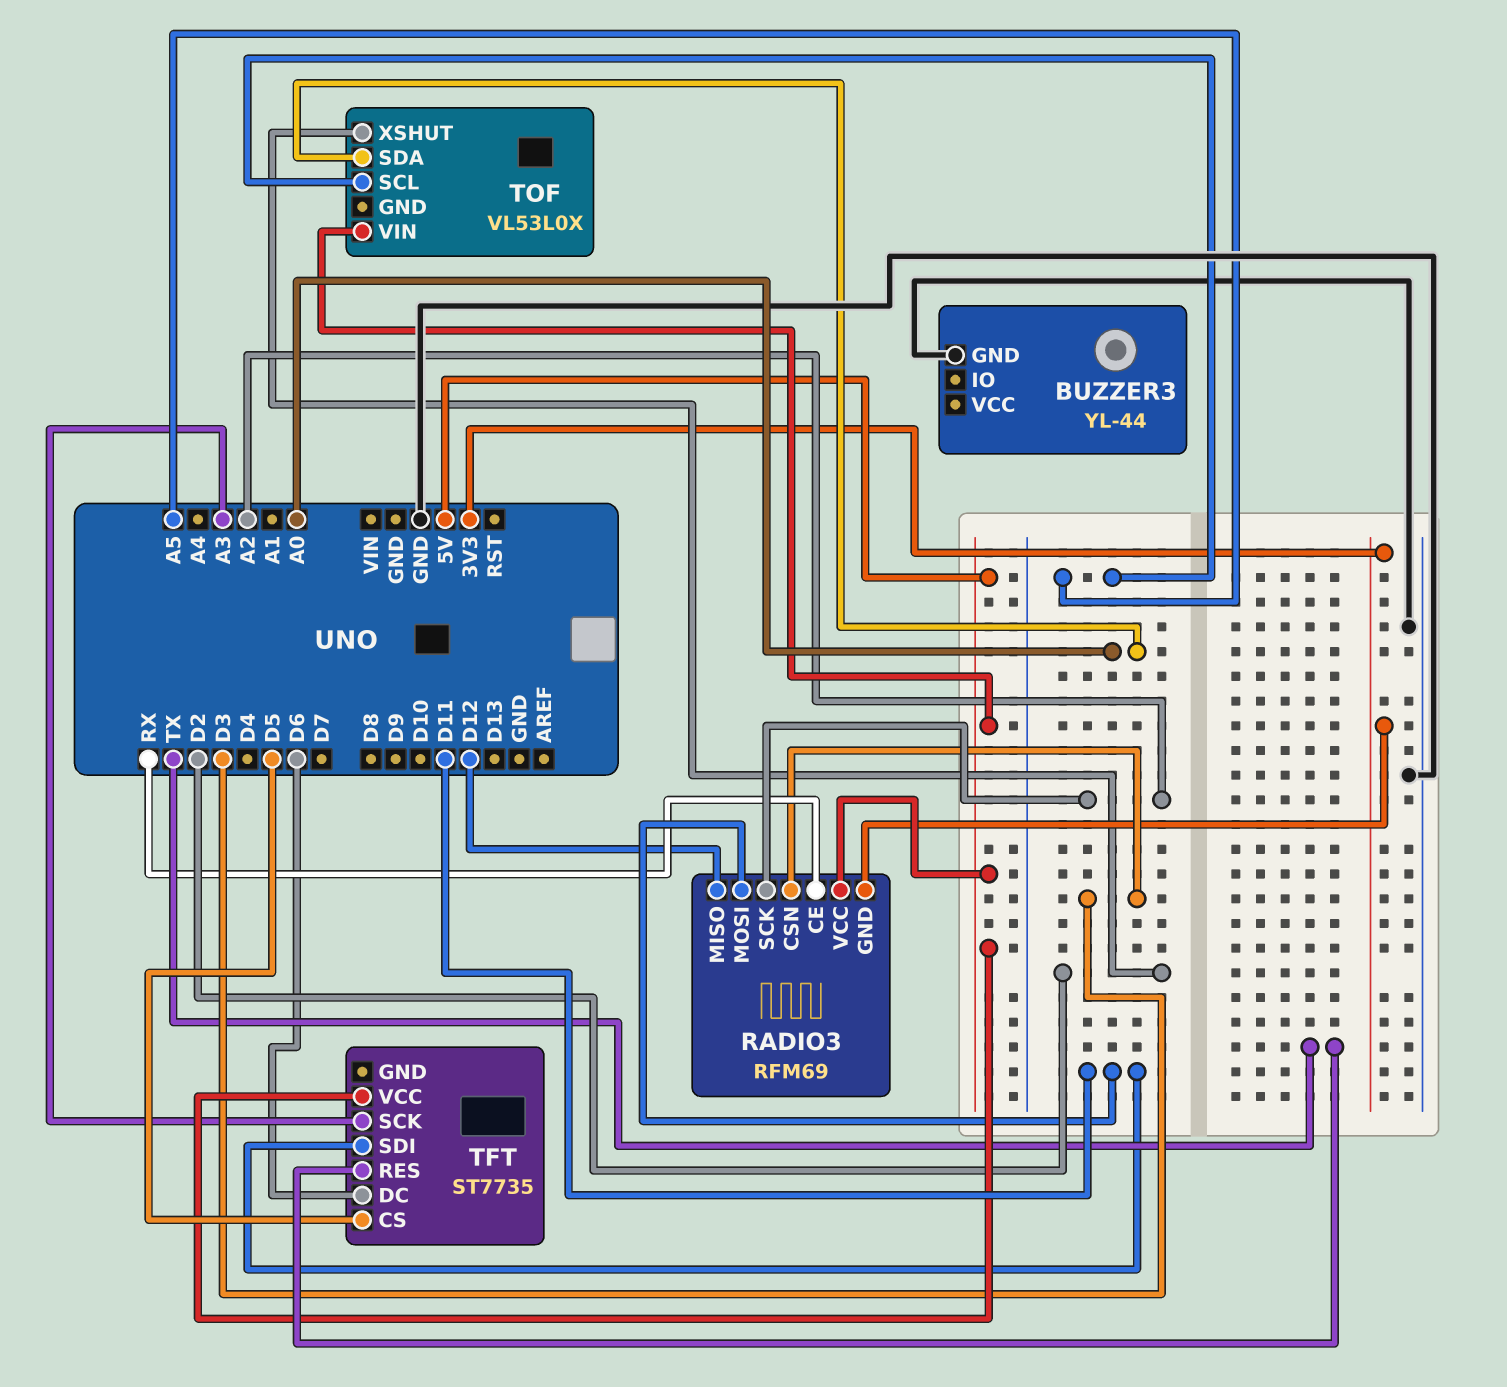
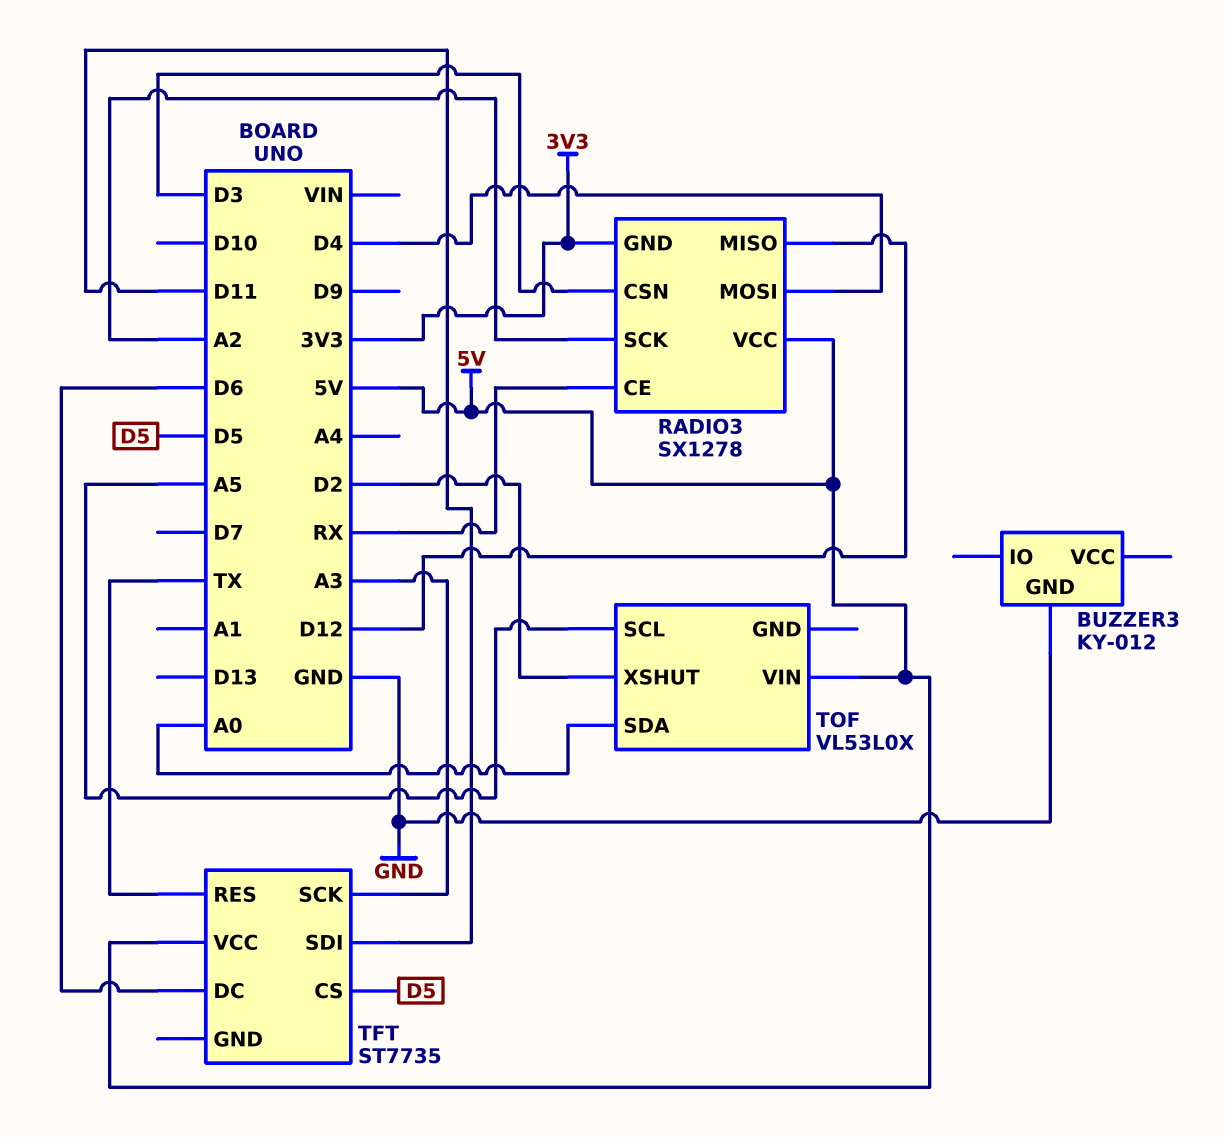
BUZZER3: YL-44 -> KY-012
RADIO3: RFM69 -> SX1278
RADIO3 pin MOSI: D11 -> D4

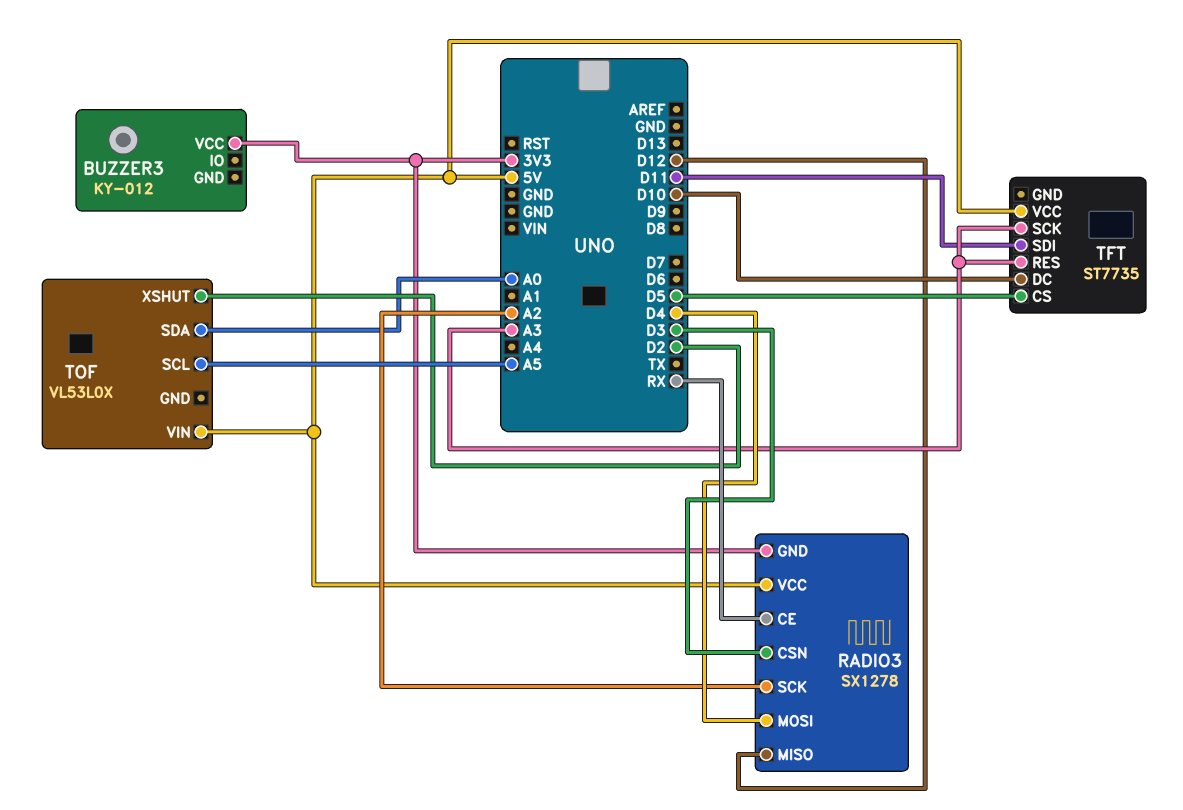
BUZZER3 pin GND: GND -> none
BUZZER3 pin VCC: none -> 3V3
TFT pin DC: D6 -> D10
TFT pin RES: TX -> A3

